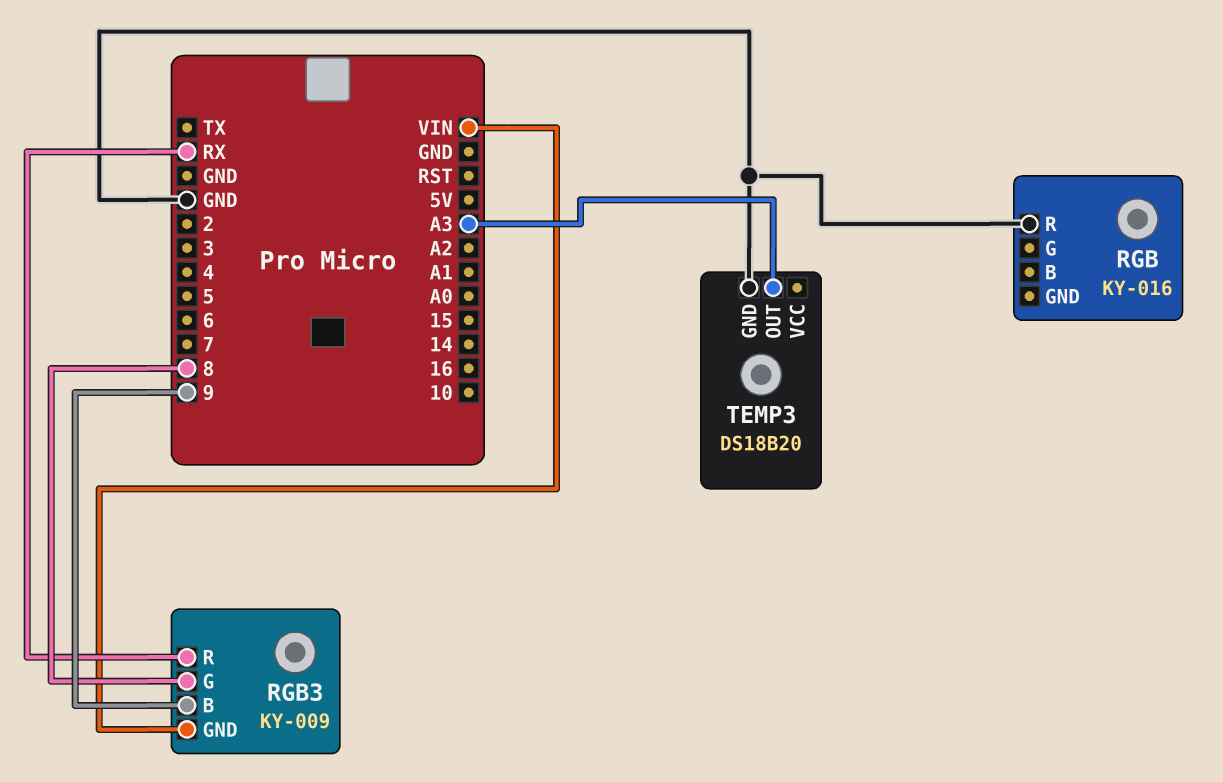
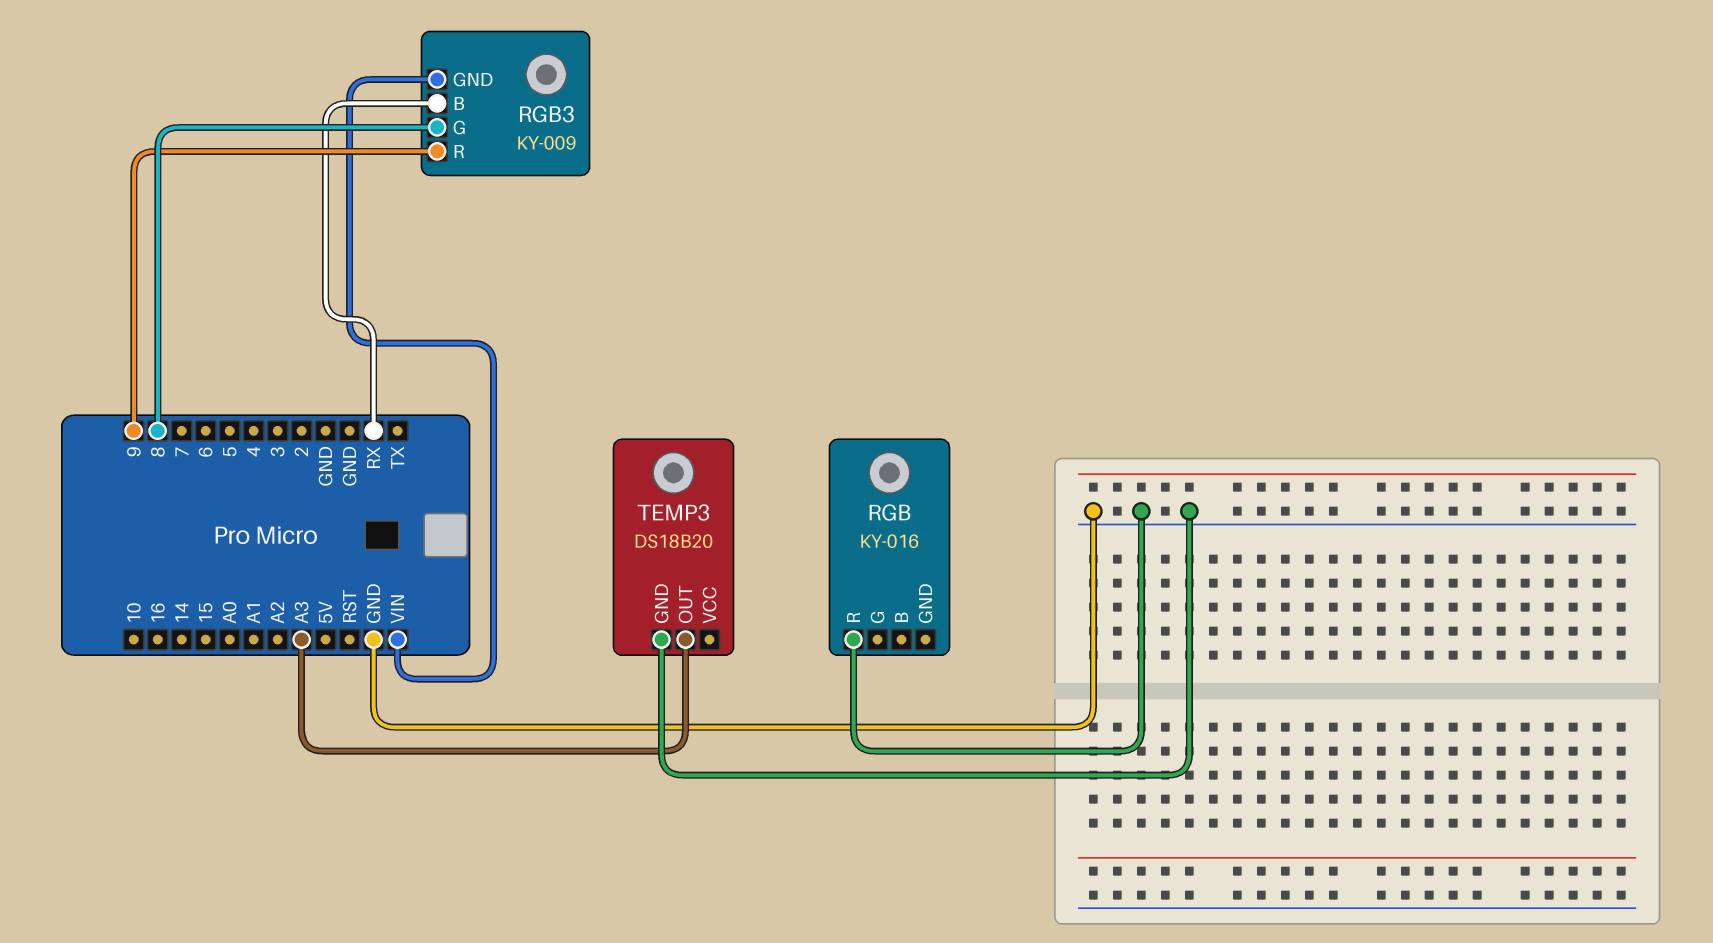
RGB3 pin B: 9 -> RX
RGB3 pin R: RX -> 9

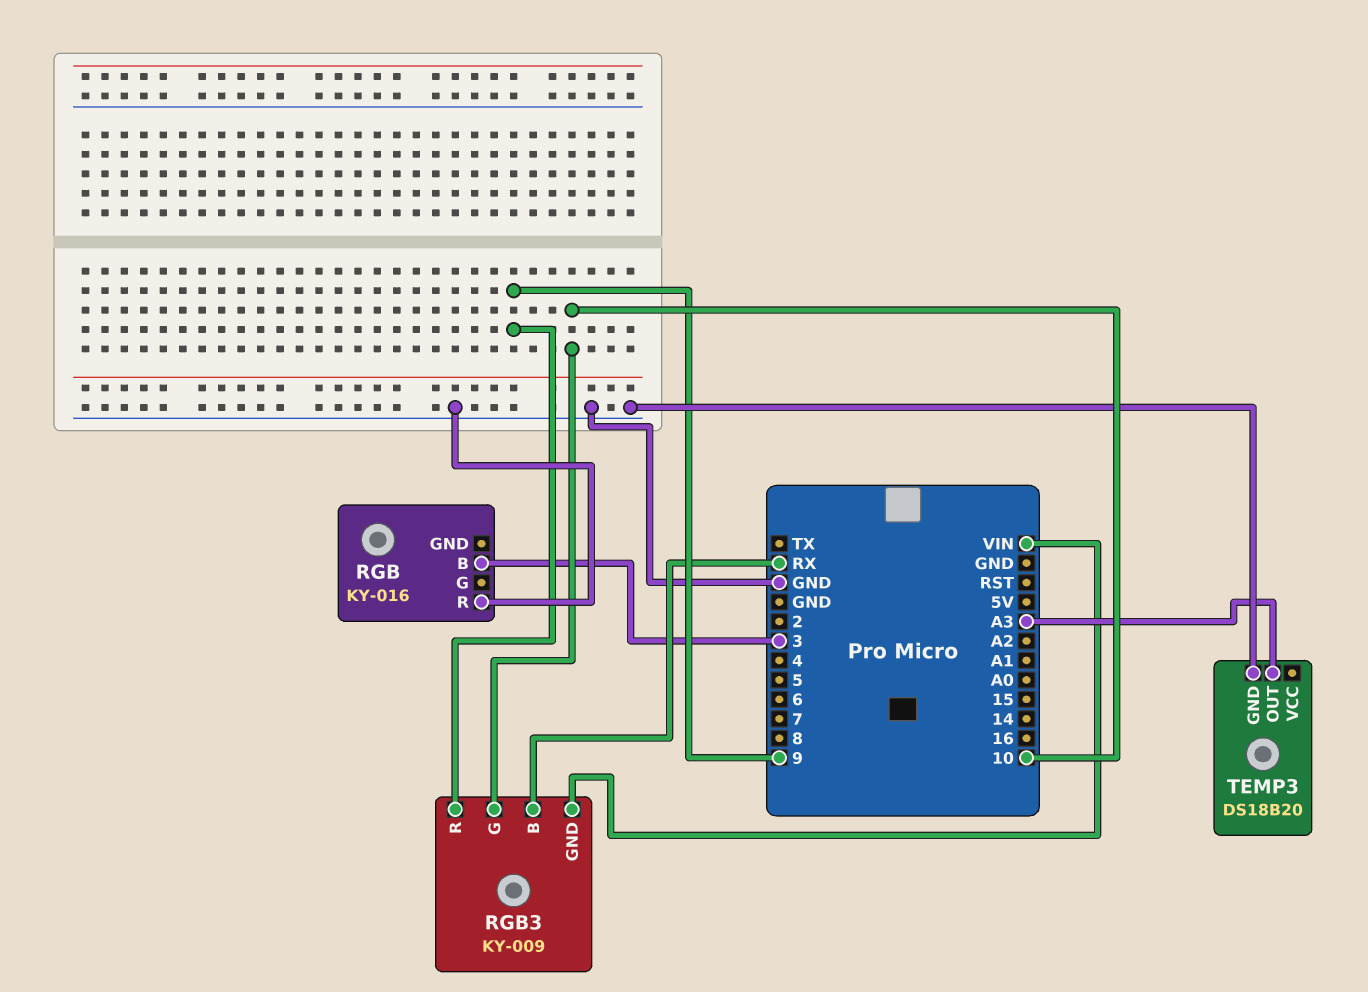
RGB pin B: none -> 3
RGB3 pin G: 8 -> 10

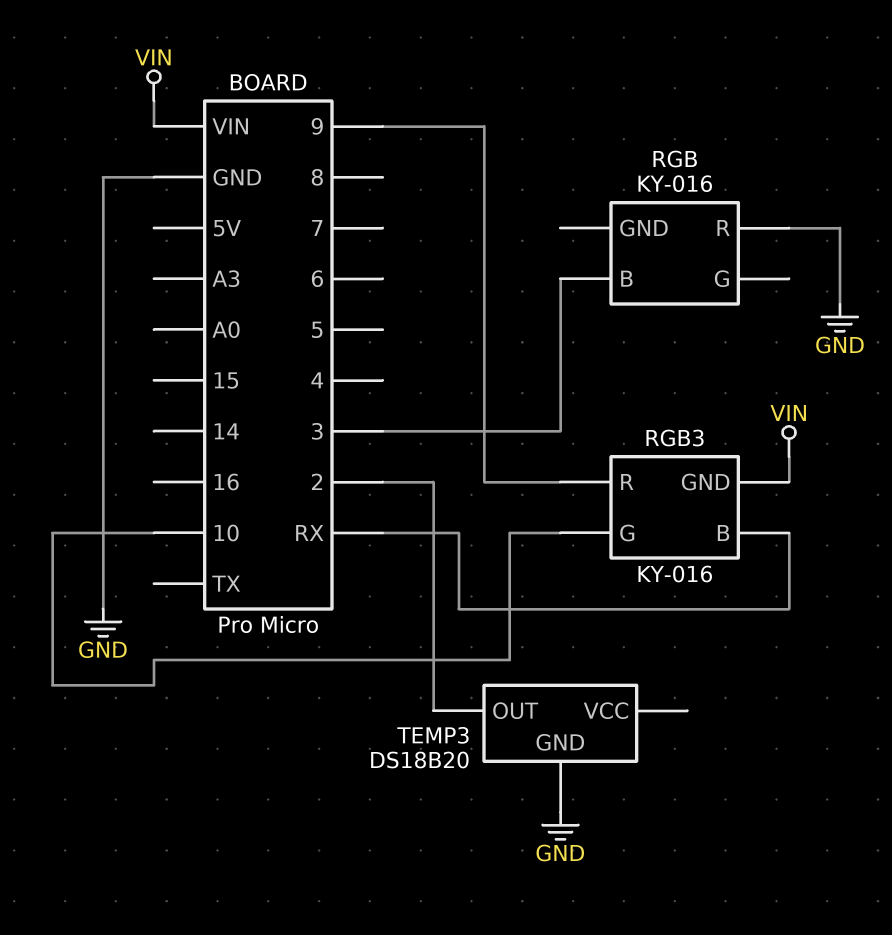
RGB3: KY-009 -> KY-016
TEMP3 pin OUT: A3 -> 2

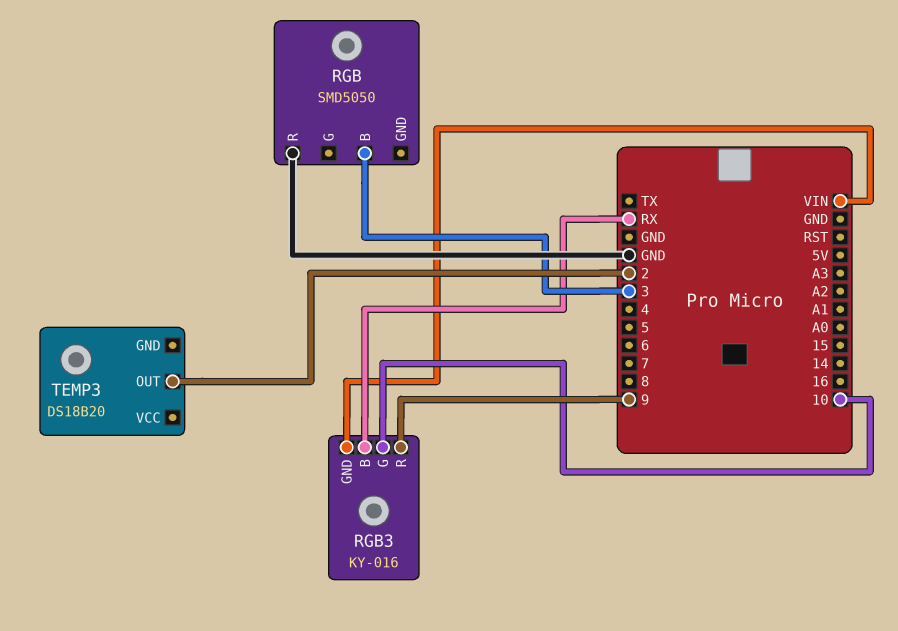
RGB: KY-016 -> SMD5050
TEMP3 pin GND: GND -> none

